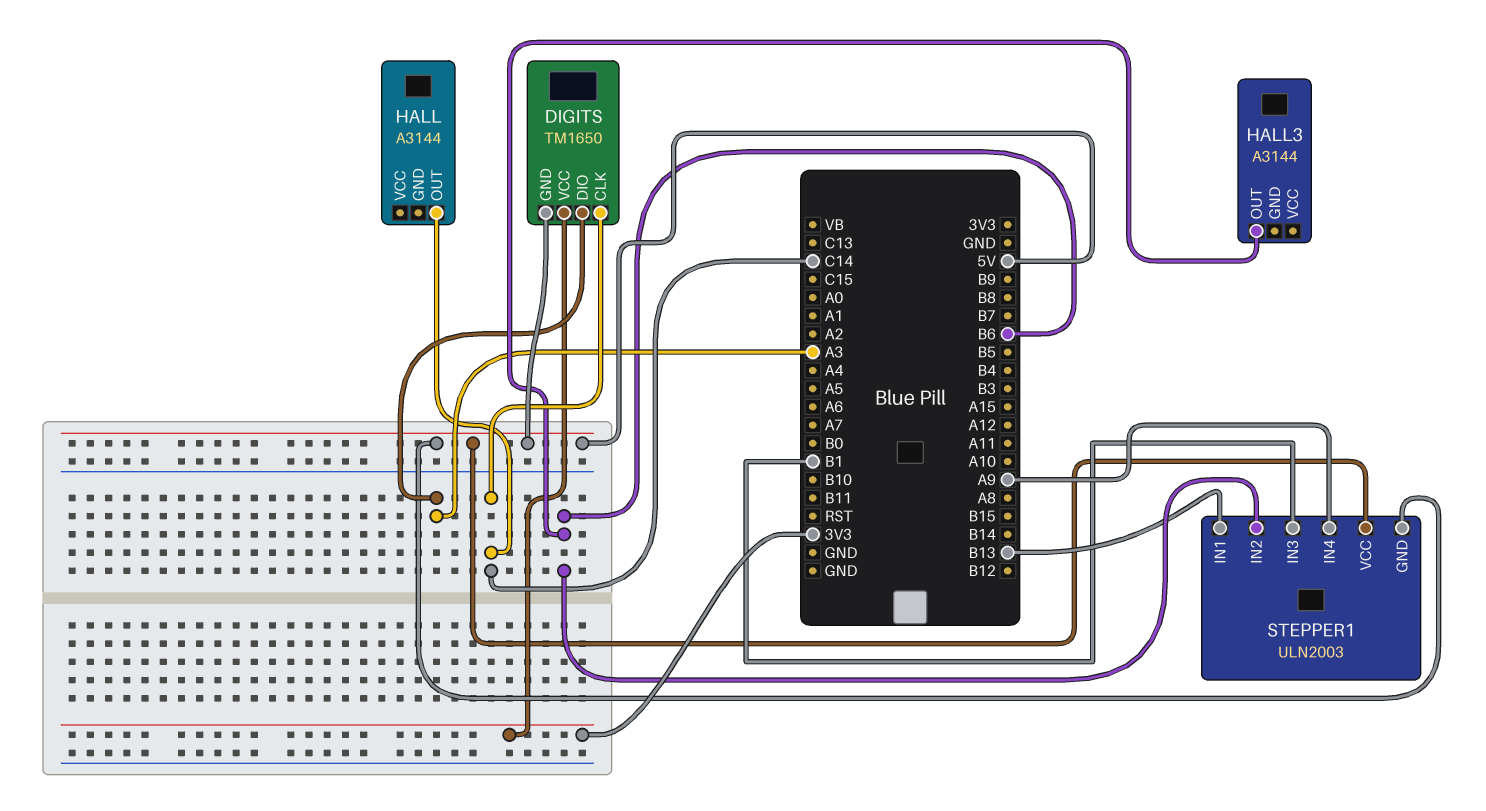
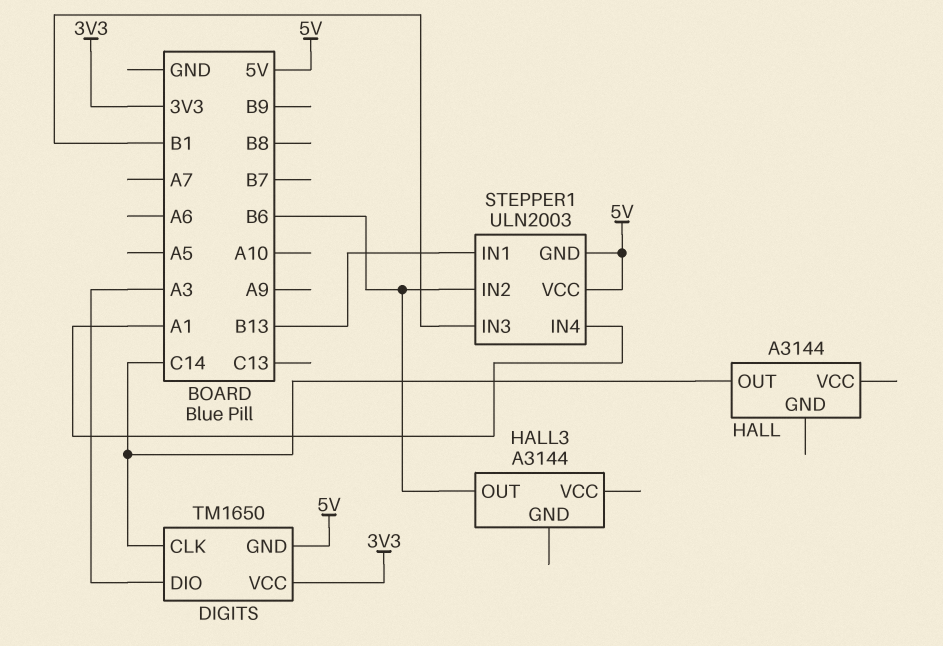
STEPPER1 pin IN4: A9 -> A1

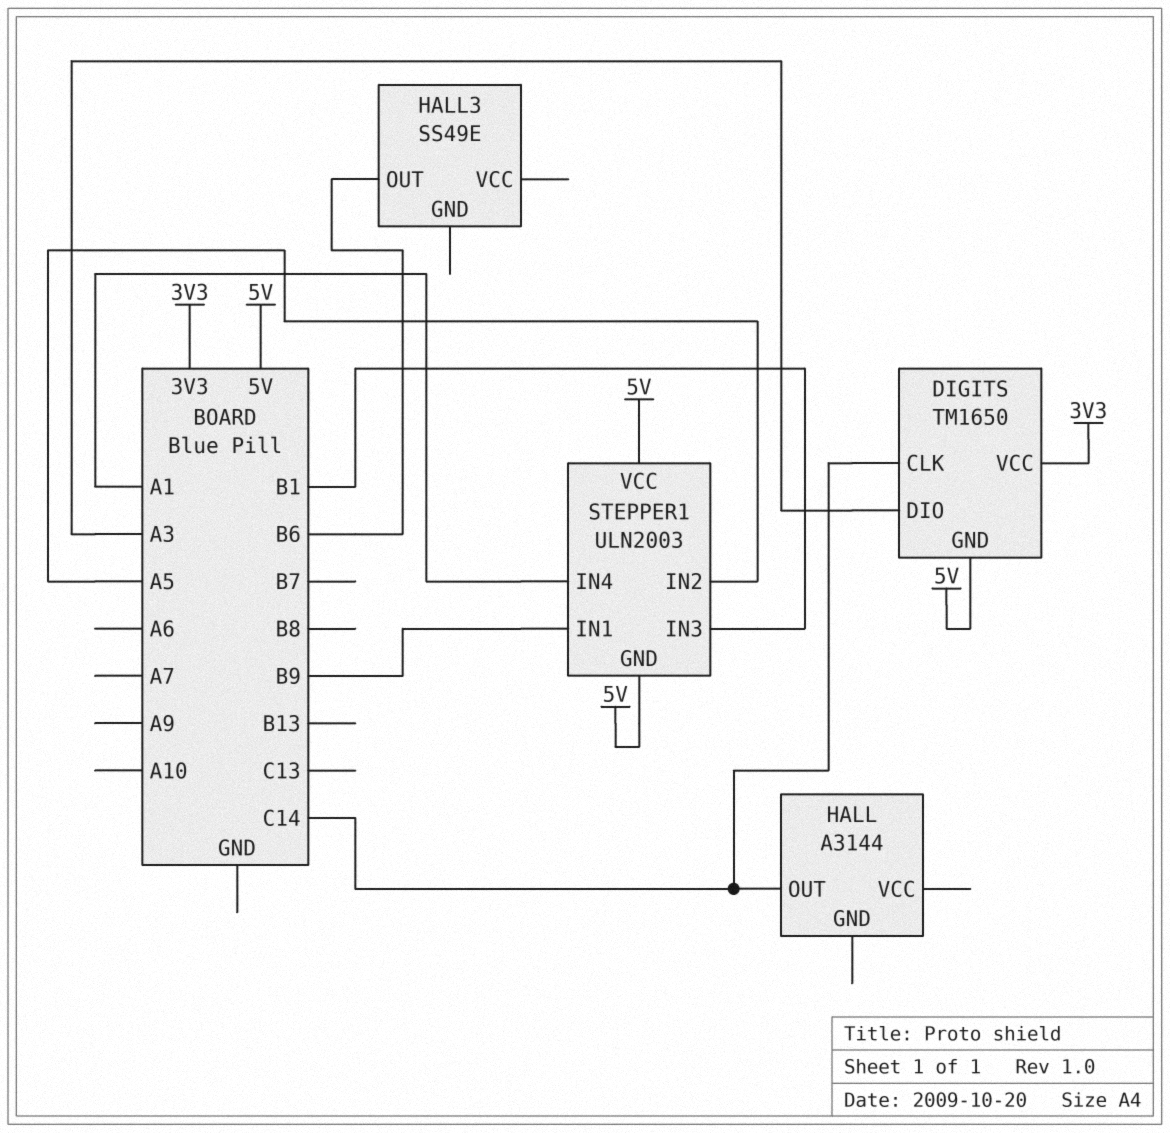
HALL3: A3144 -> SS49E
STEPPER1 pin IN1: B13 -> B9
STEPPER1 pin IN2: B6 -> A5

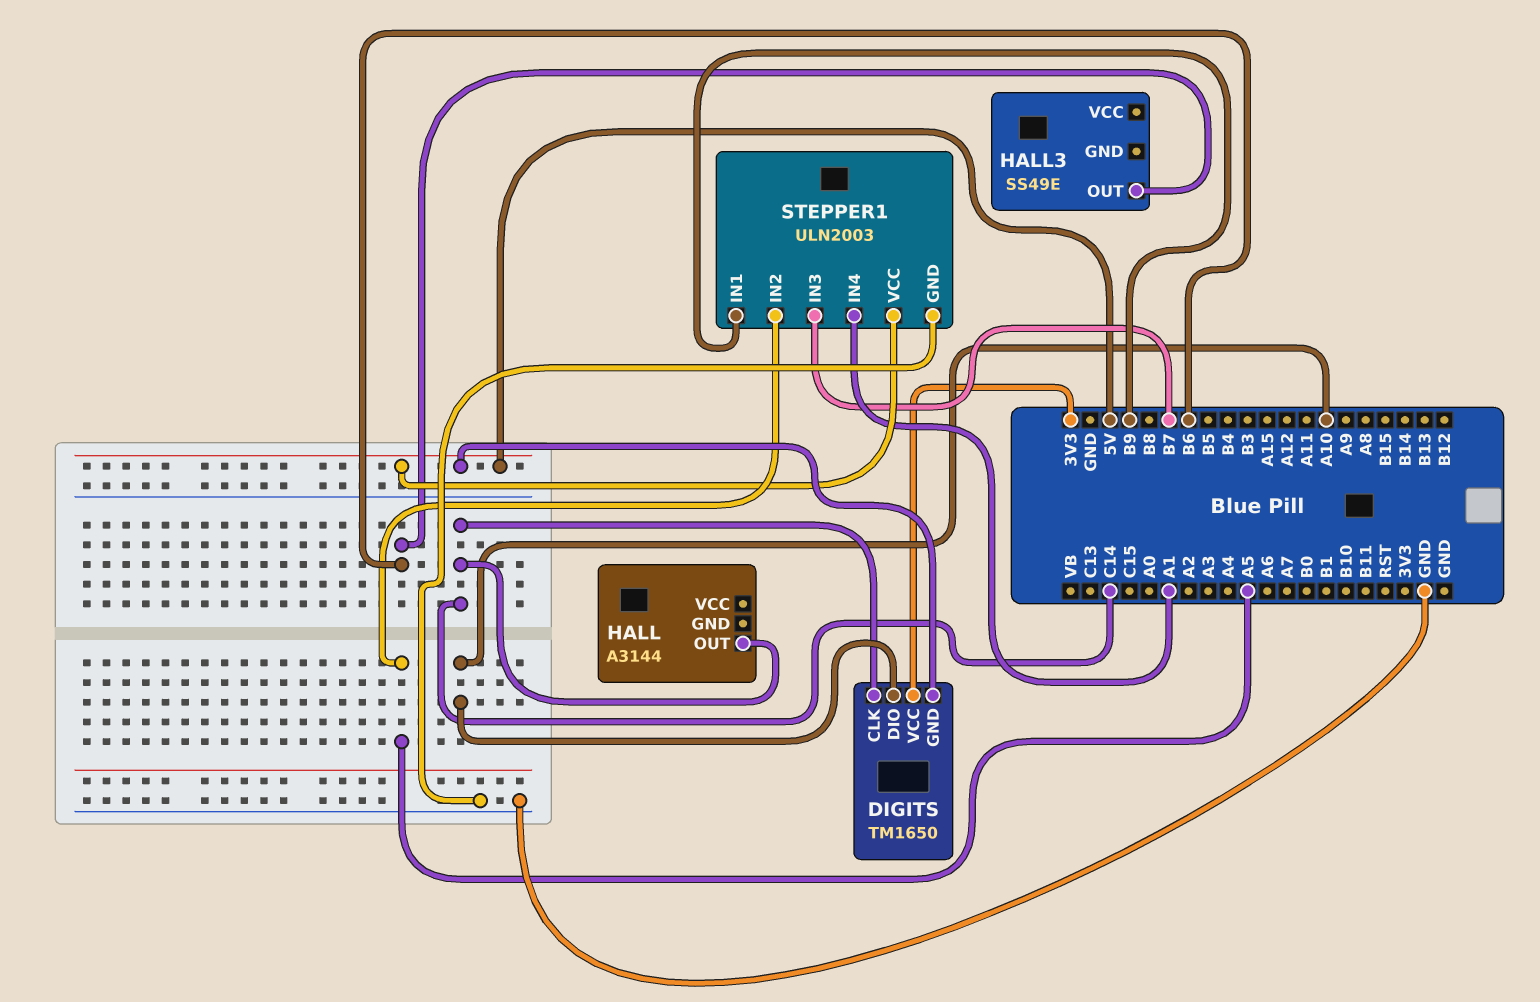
DIGITS pin DIO: A3 -> A10
STEPPER1 pin GND: 5V -> GND
STEPPER1 pin IN3: B1 -> B7

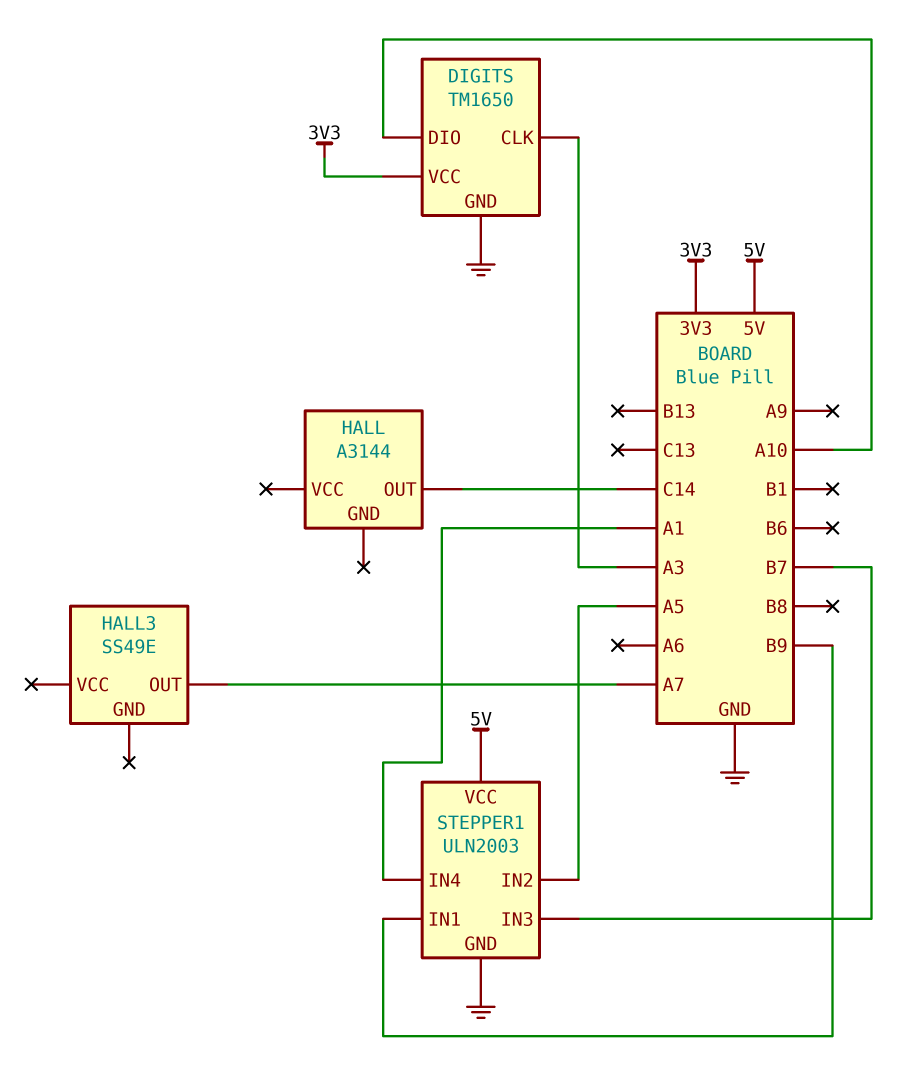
DIGITS pin CLK: C14 -> A3
DIGITS pin GND: 5V -> GND
HALL3 pin OUT: B6 -> A7

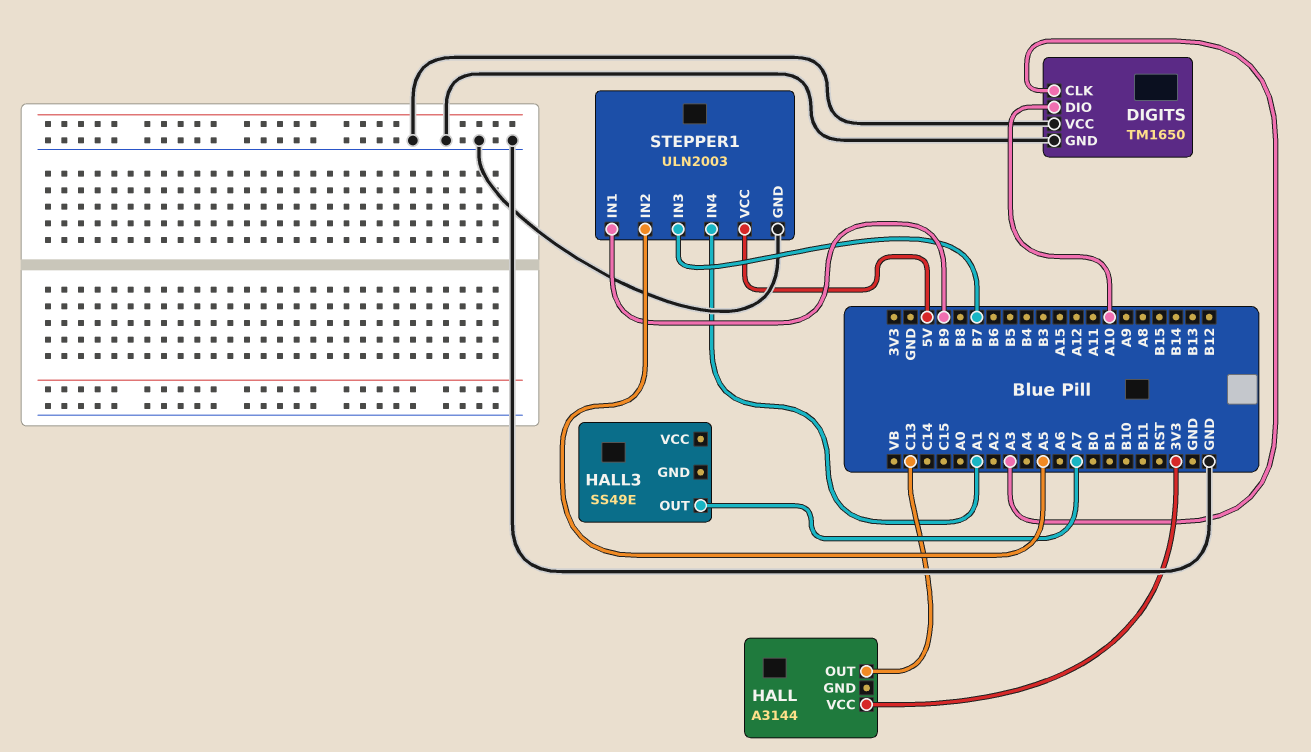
DIGITS pin VCC: 3V3 -> GND
HALL pin OUT: C14 -> C13
HALL pin VCC: none -> 3V3

